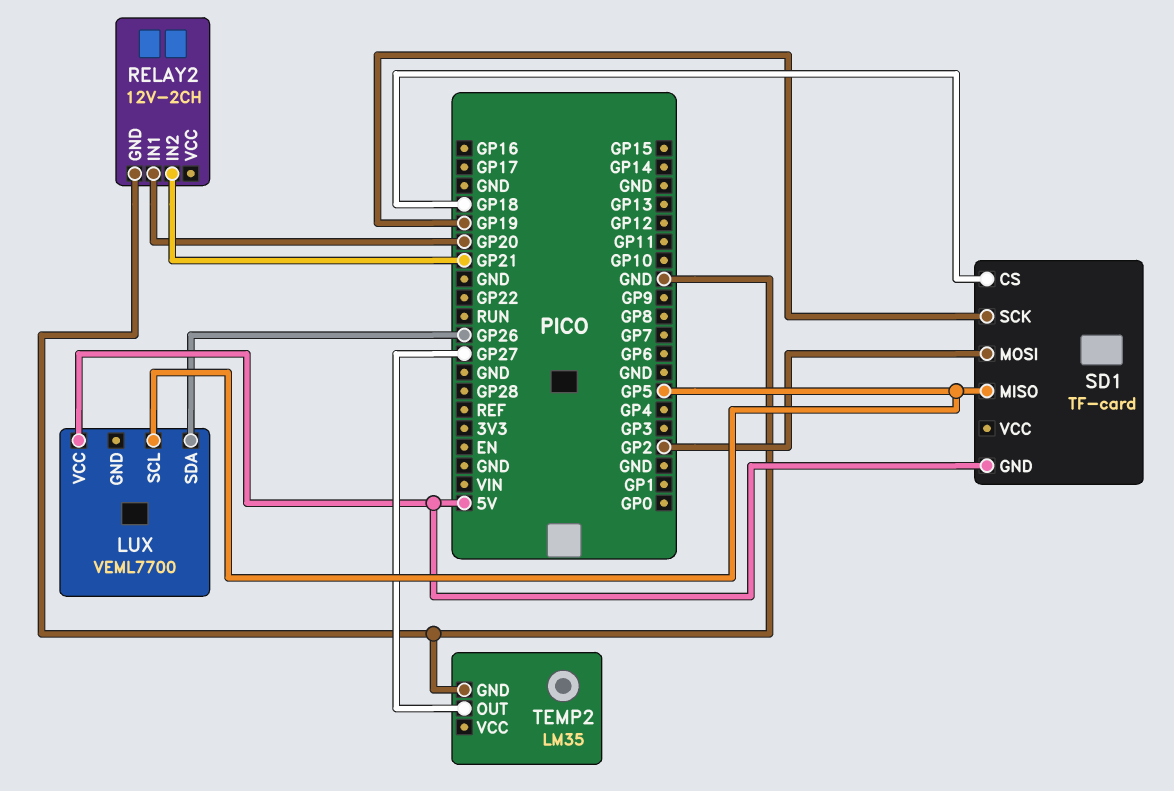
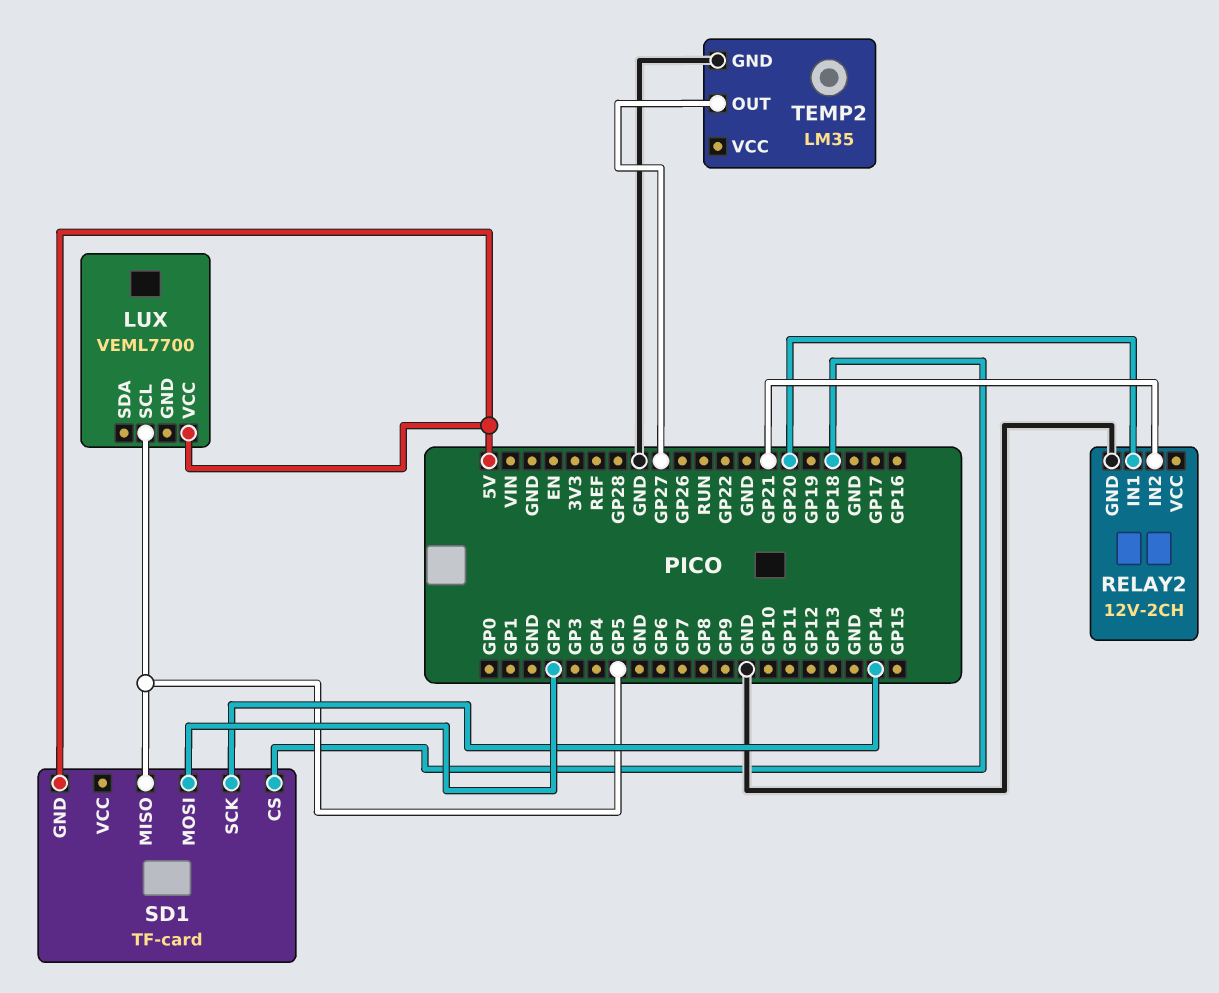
LUX pin SDA: GP26 -> none
SD1 pin SCK: GP19 -> GP14

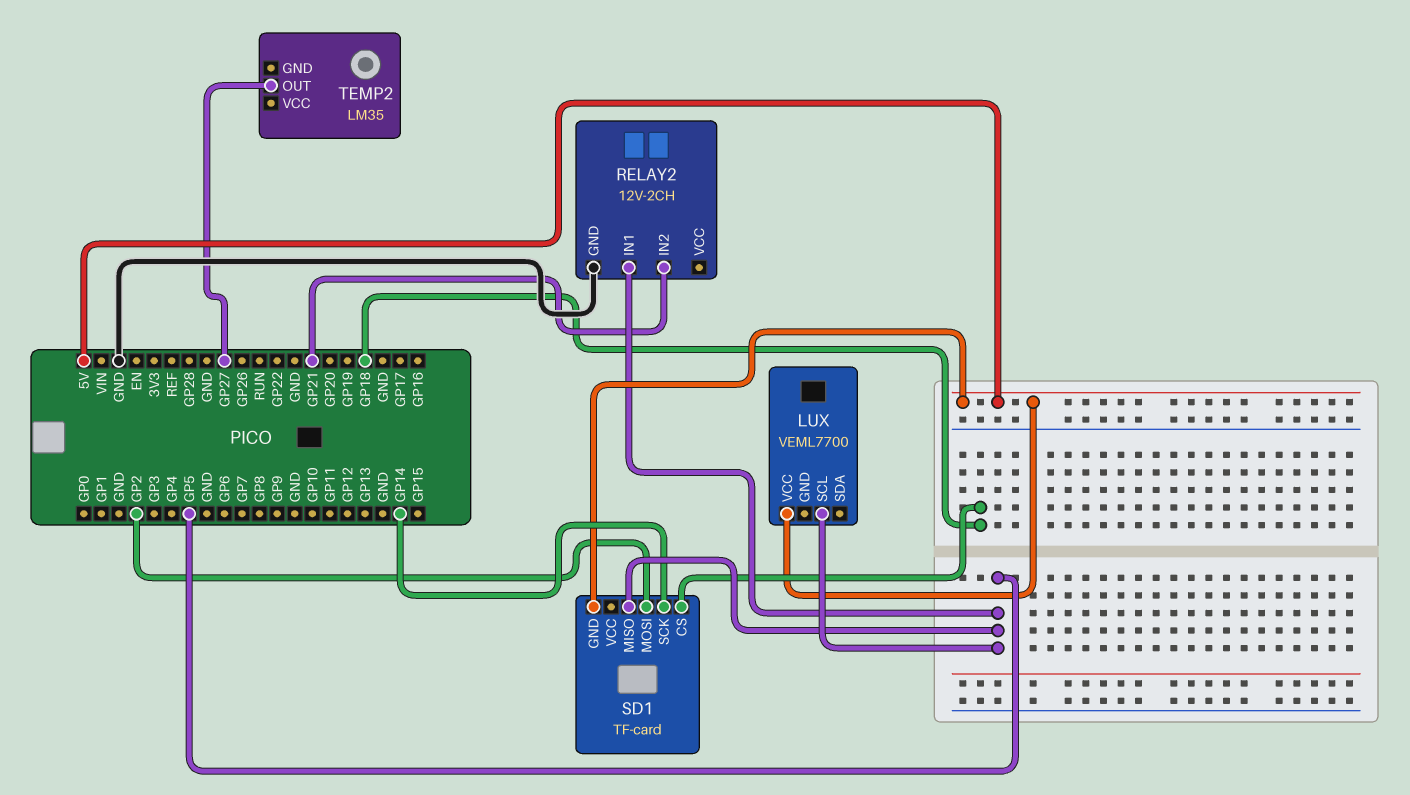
RELAY2 pin IN1: GP20 -> GP5
TEMP2 pin GND: GND -> none

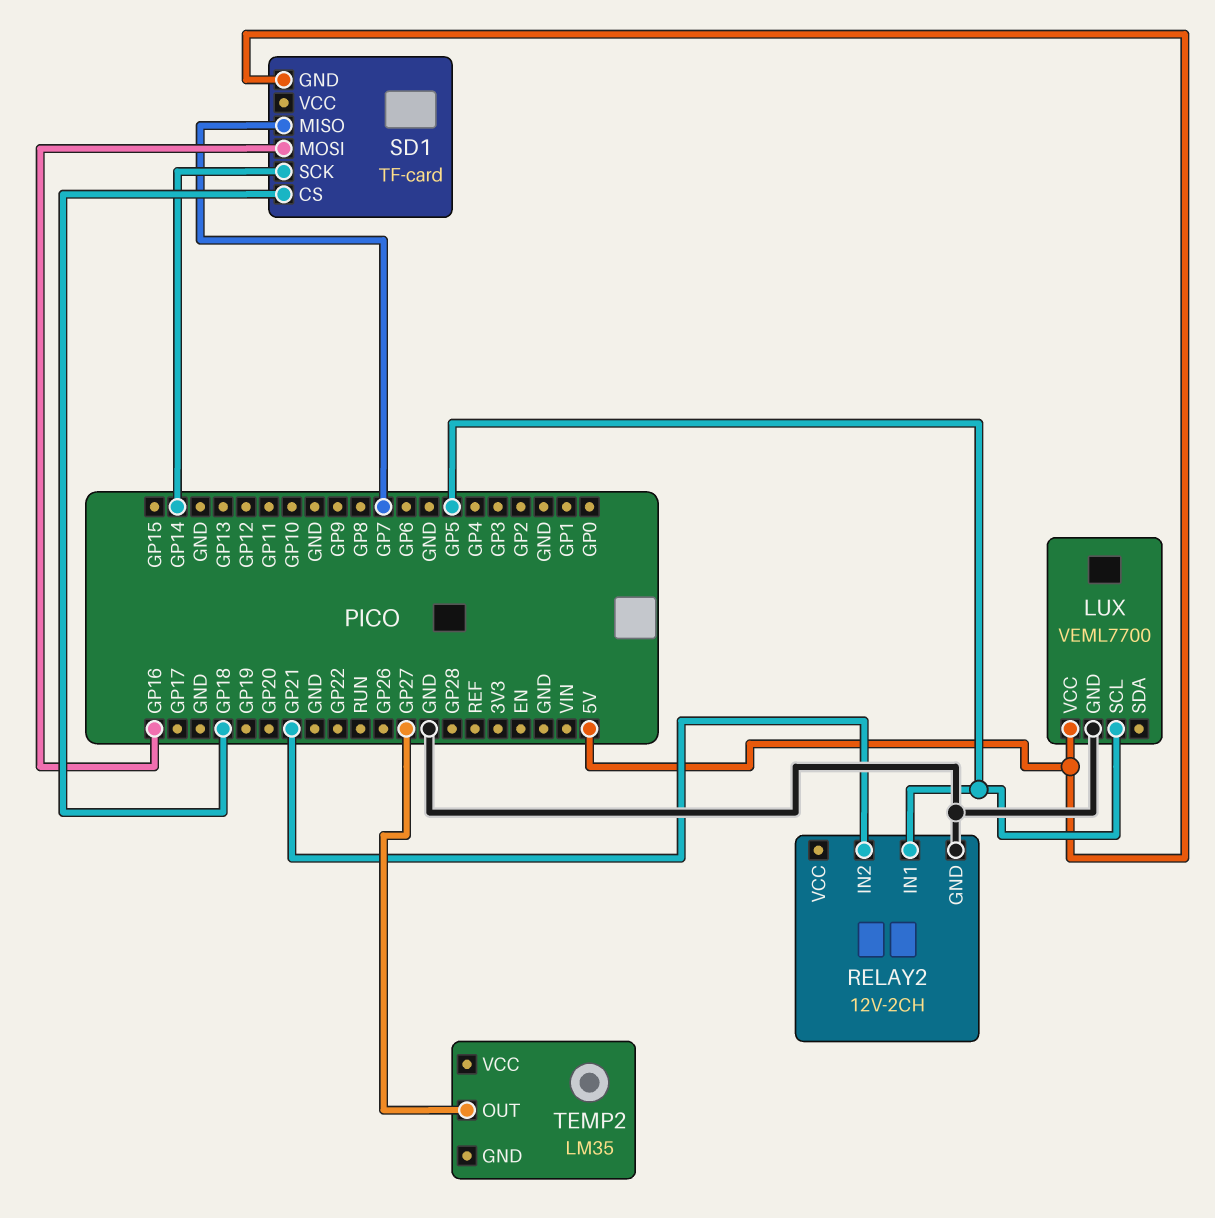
LUX pin GND: none -> GND
SD1 pin MISO: GP5 -> GP7
SD1 pin MOSI: GP2 -> GP16

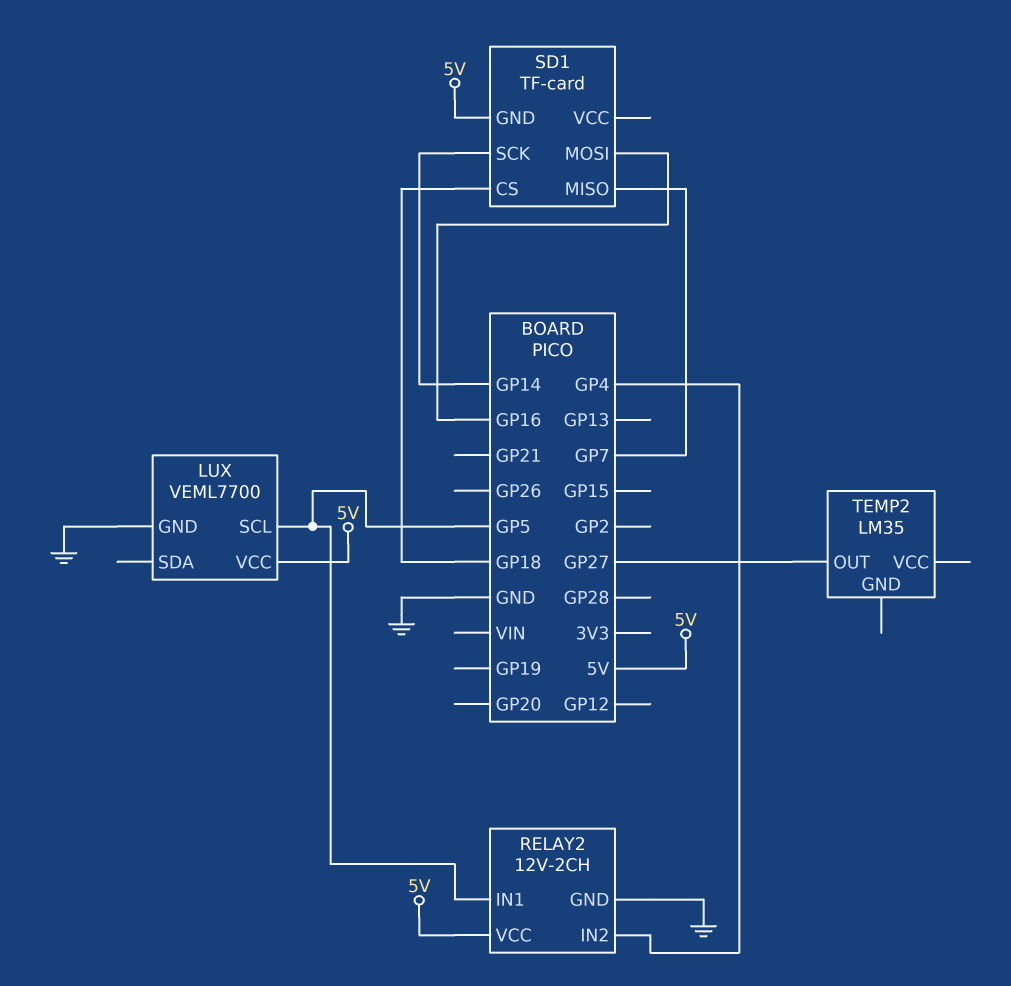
RELAY2 pin IN2: GP21 -> GP4
RELAY2 pin VCC: none -> 5V

